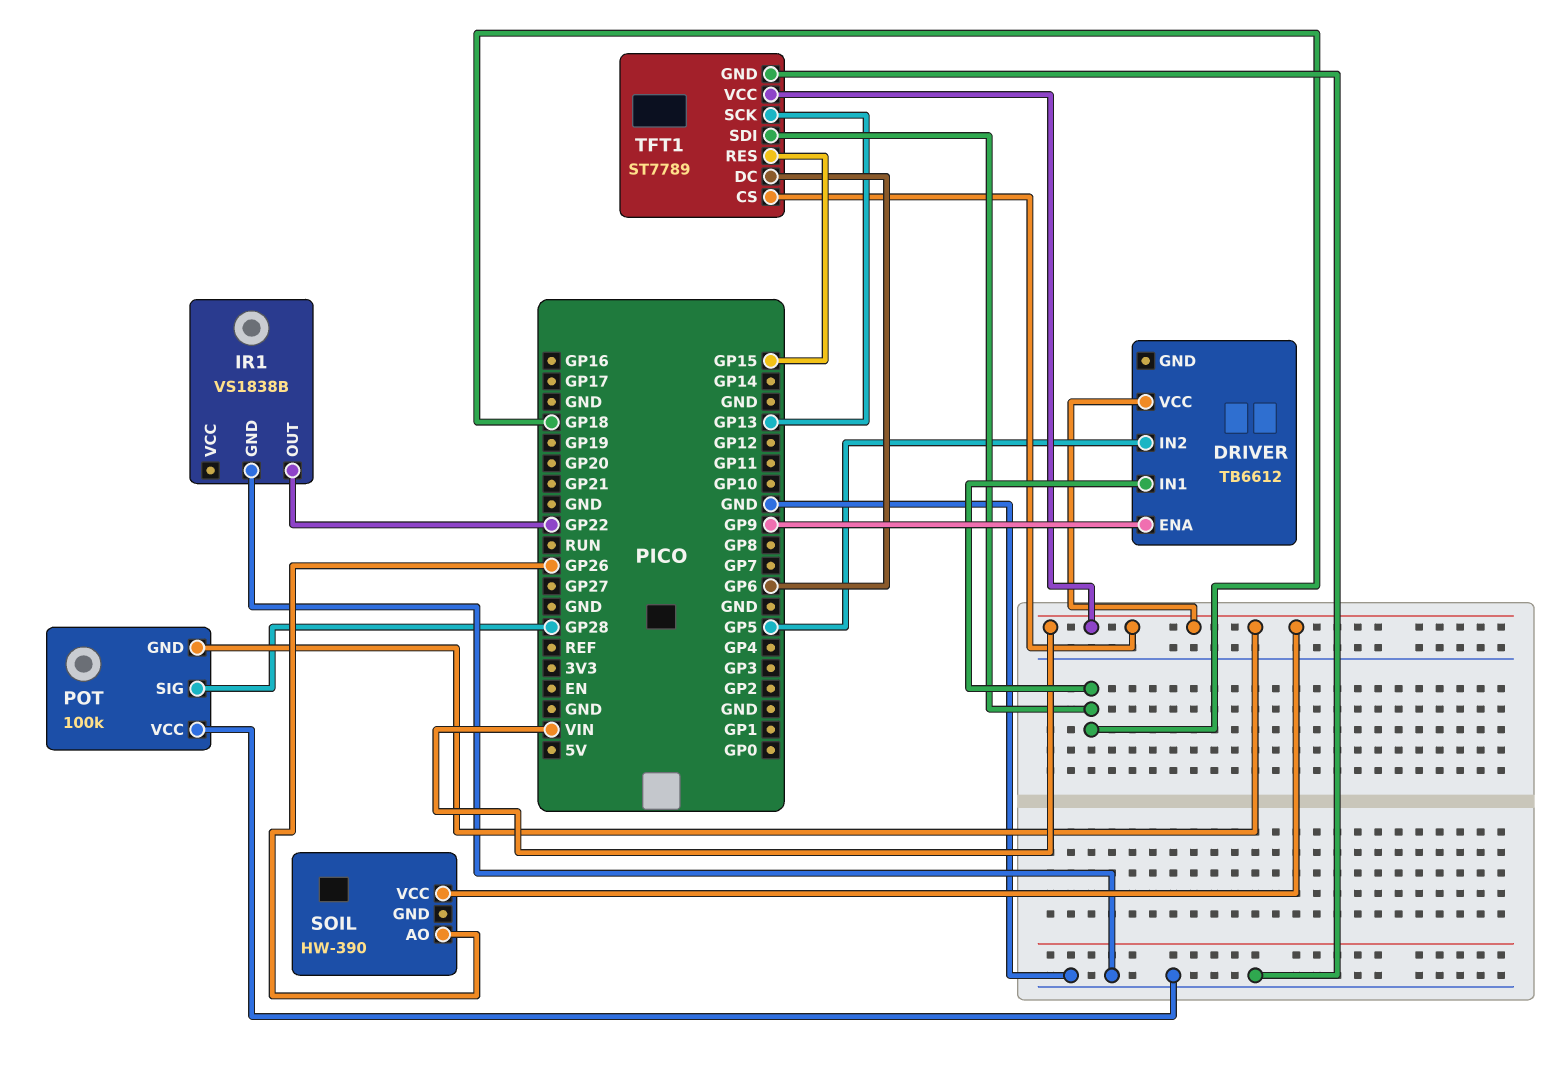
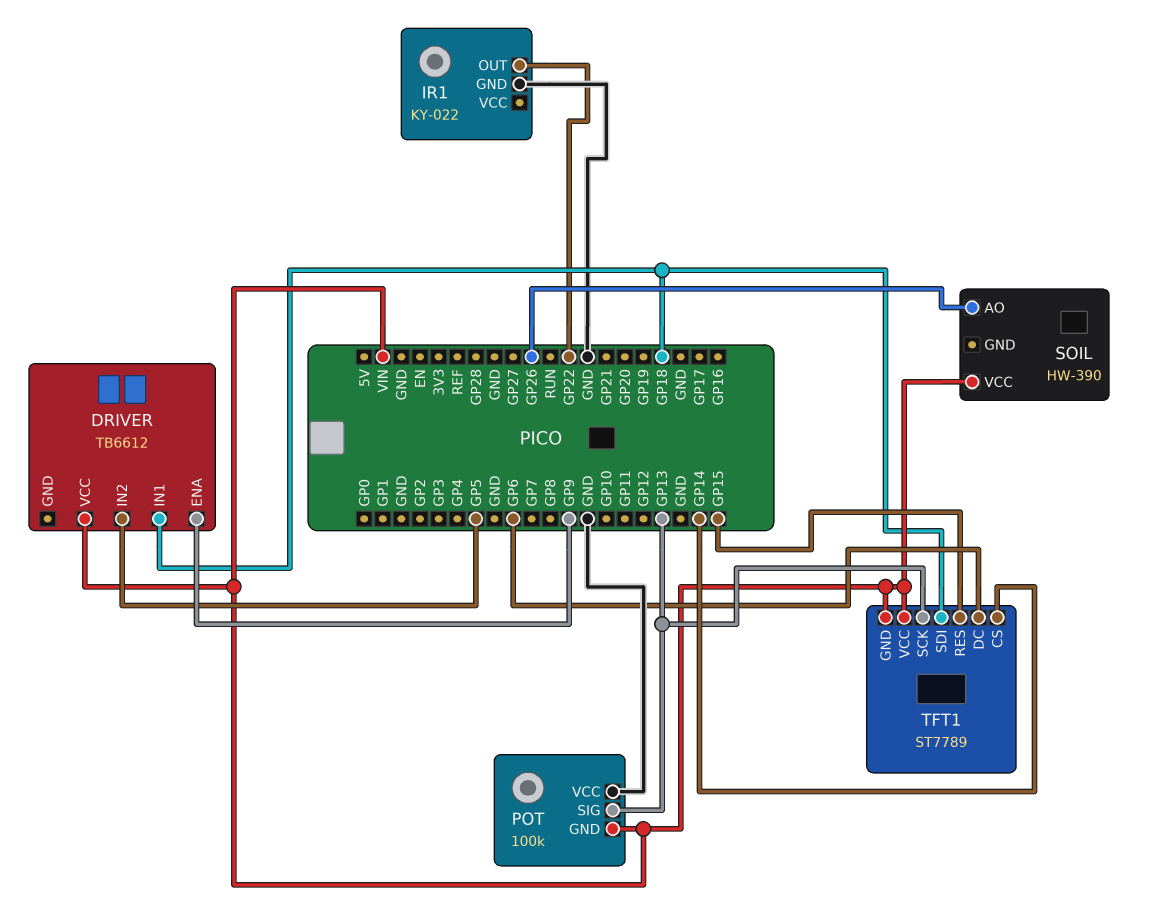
IR1: VS1838B -> KY-022
POT pin SIG: GP28 -> GP13
TFT1 pin CS: VIN -> GP14
TFT1 pin GND: GND -> VIN

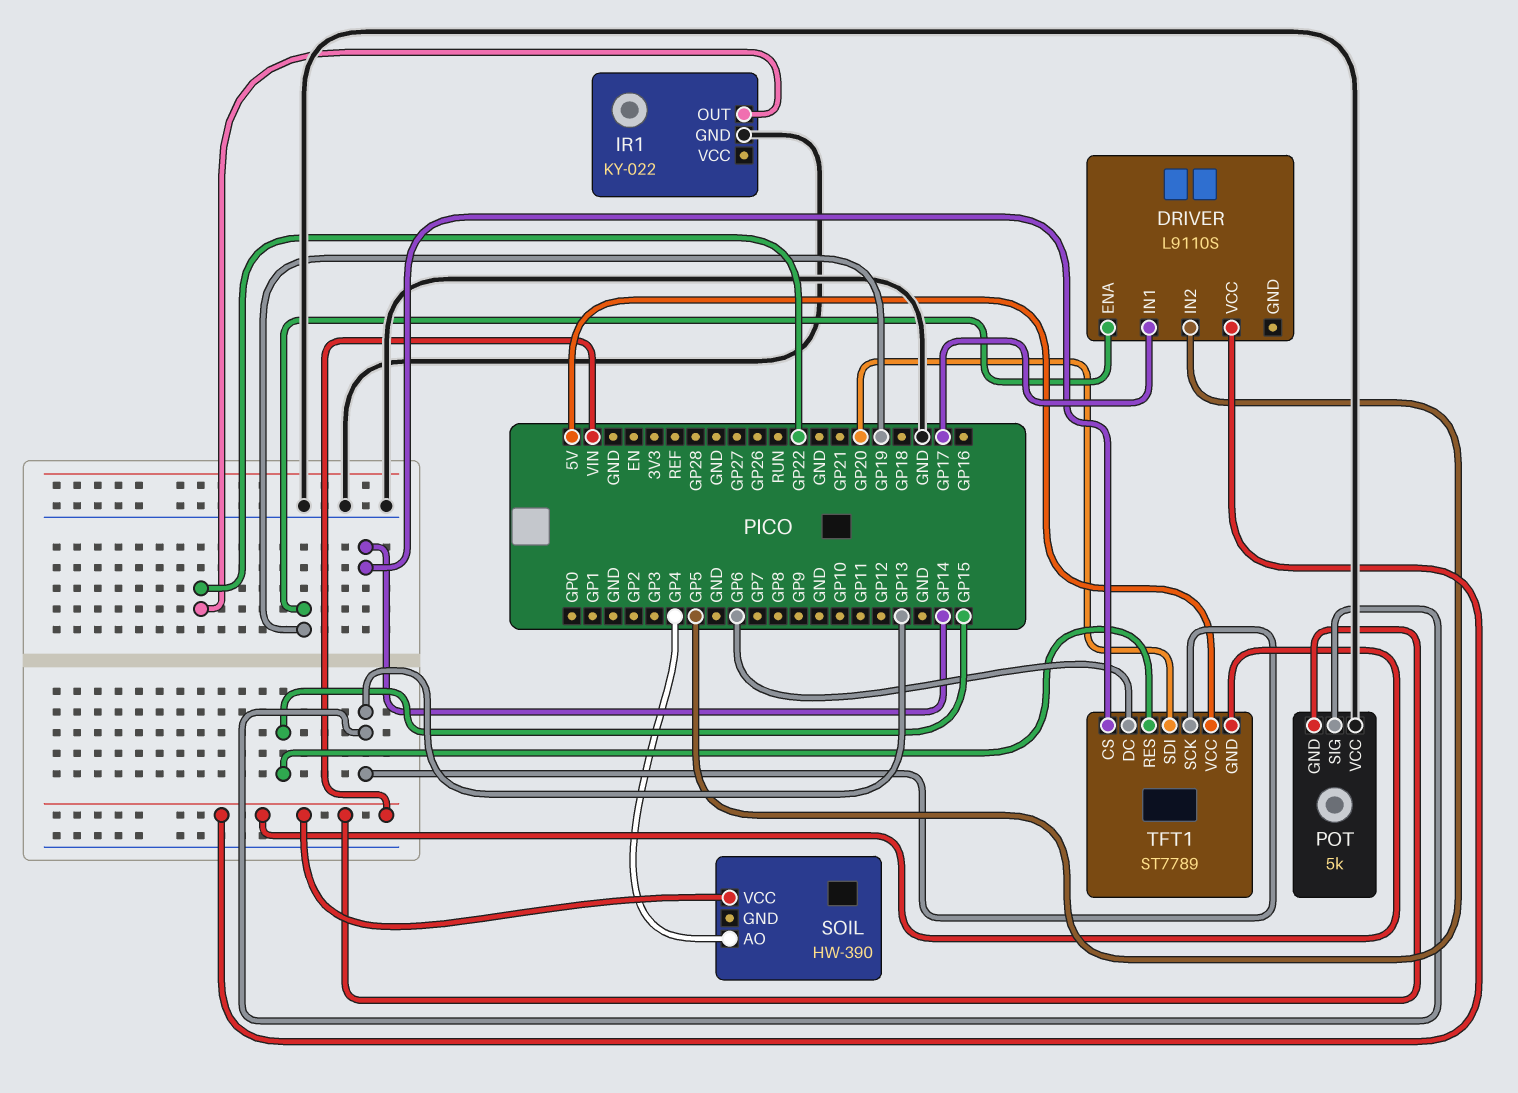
DRIVER: TB6612 -> L9110S
DRIVER pin ENA: GP9 -> GP19
DRIVER pin IN1: GP18 -> GP17
POT: 100k -> 5k
SOIL pin AO: GP26 -> GP4
TFT1 pin SDI: GP18 -> GP20
TFT1 pin VCC: VIN -> 5V

